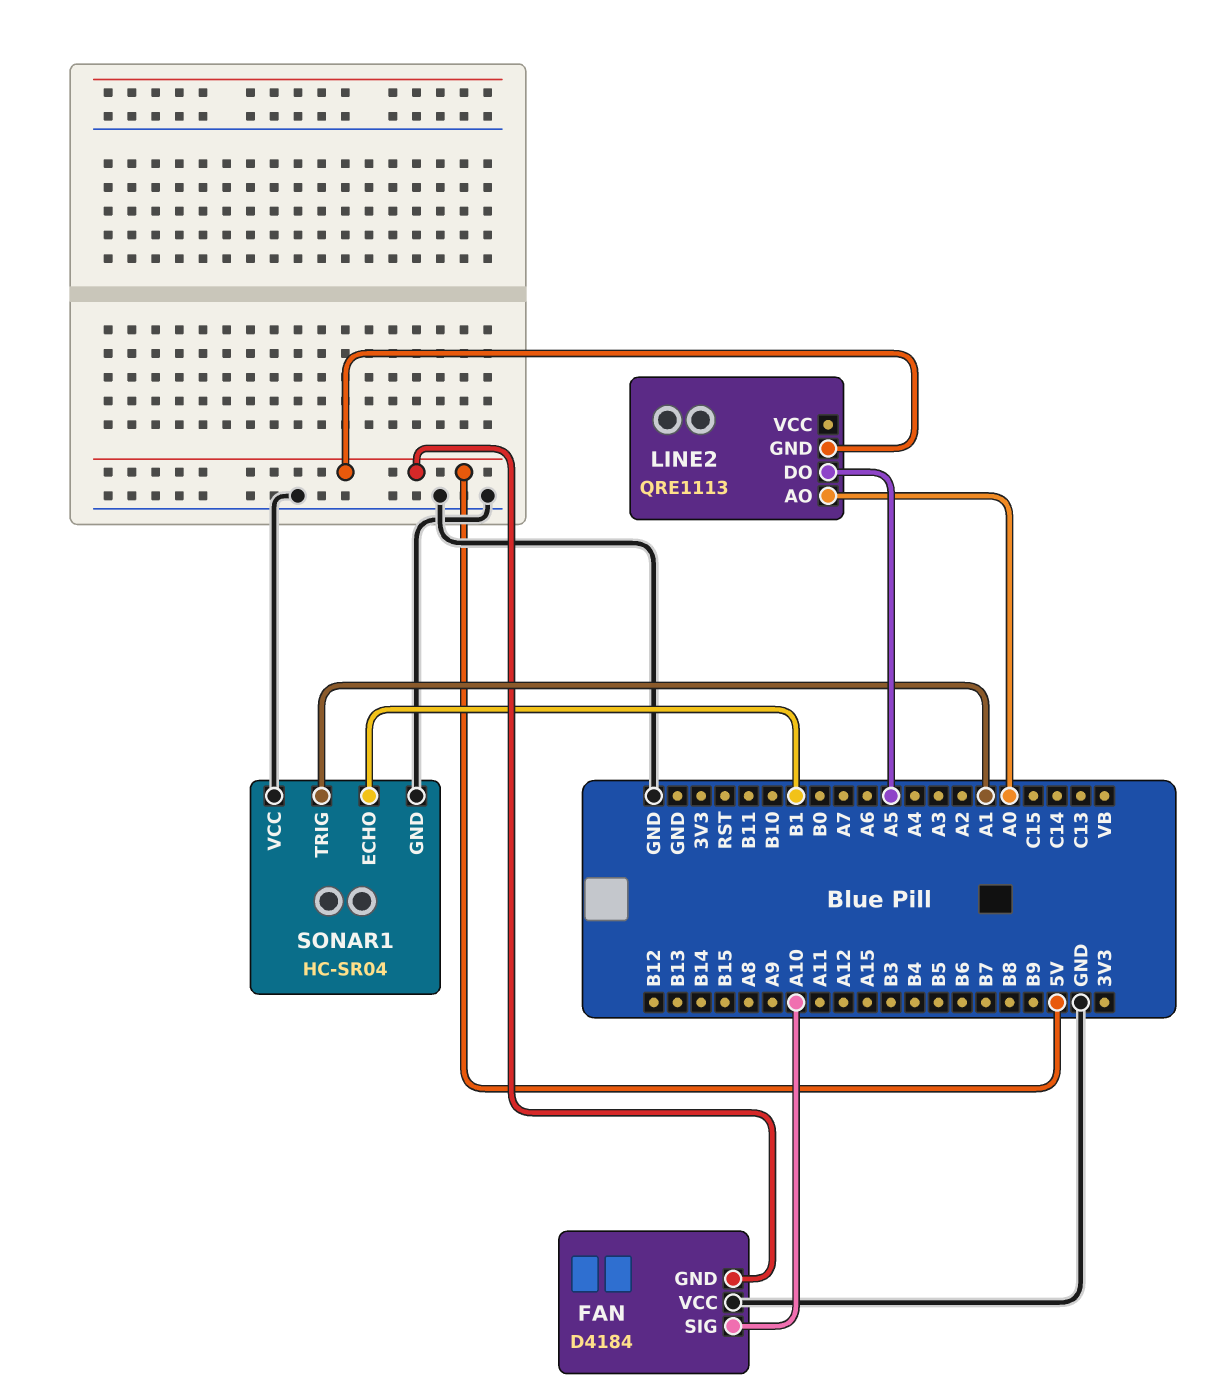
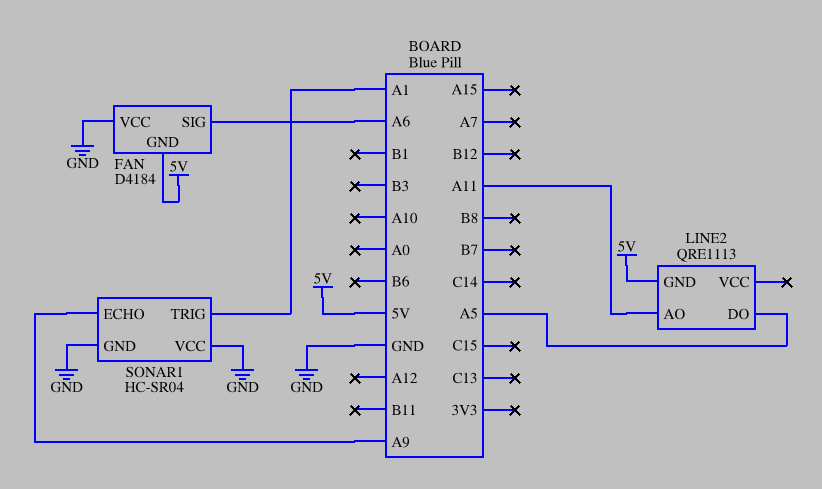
FAN pin SIG: A10 -> A6
LINE2 pin AO: A0 -> A11
SONAR1 pin ECHO: B1 -> A9

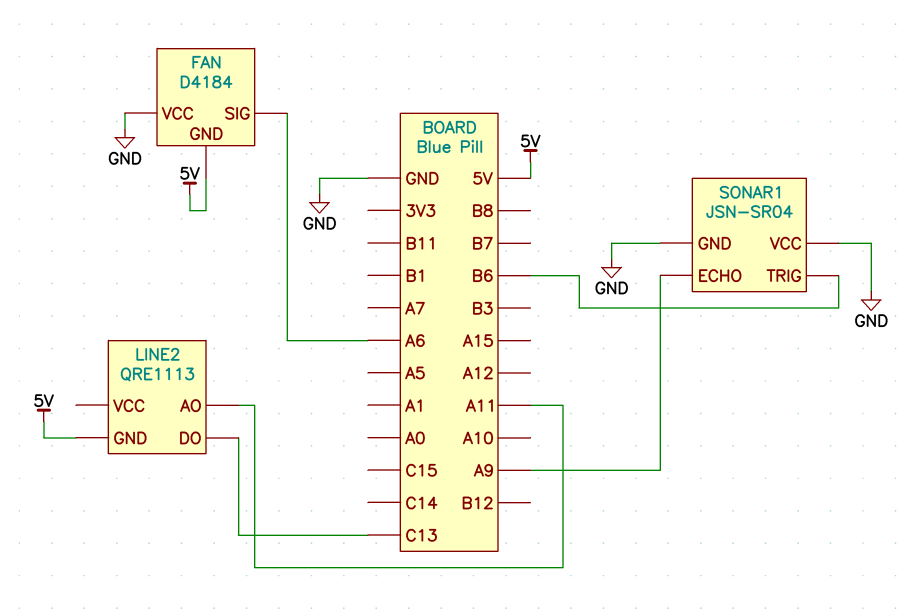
LINE2 pin DO: A5 -> C13
SONAR1: HC-SR04 -> JSN-SR04
SONAR1 pin TRIG: A1 -> B6

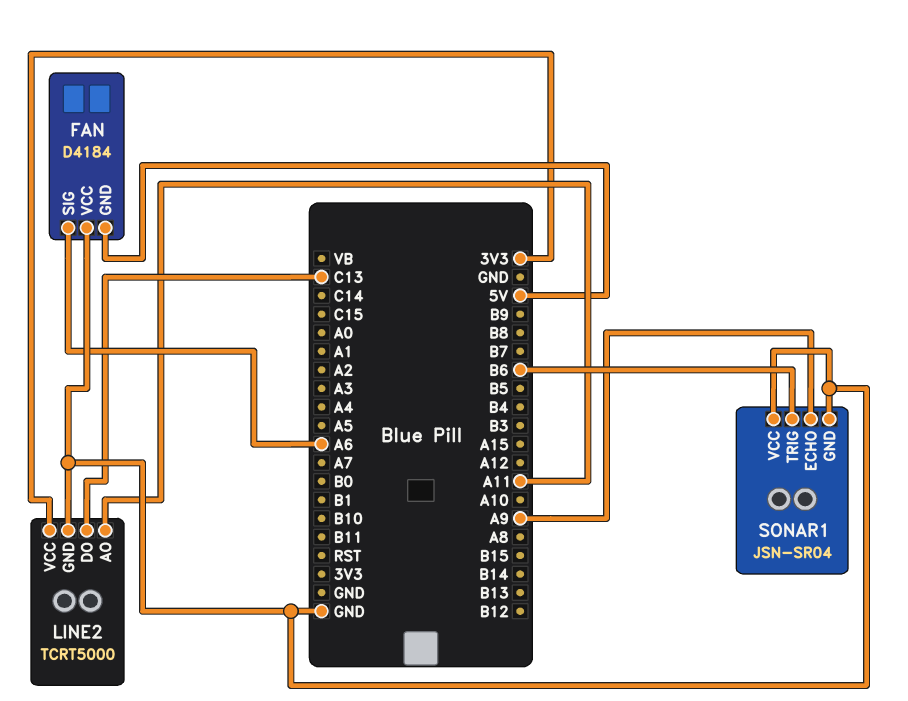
LINE2: QRE1113 -> TCRT5000
LINE2 pin GND: 5V -> GND
LINE2 pin VCC: none -> 3V3

